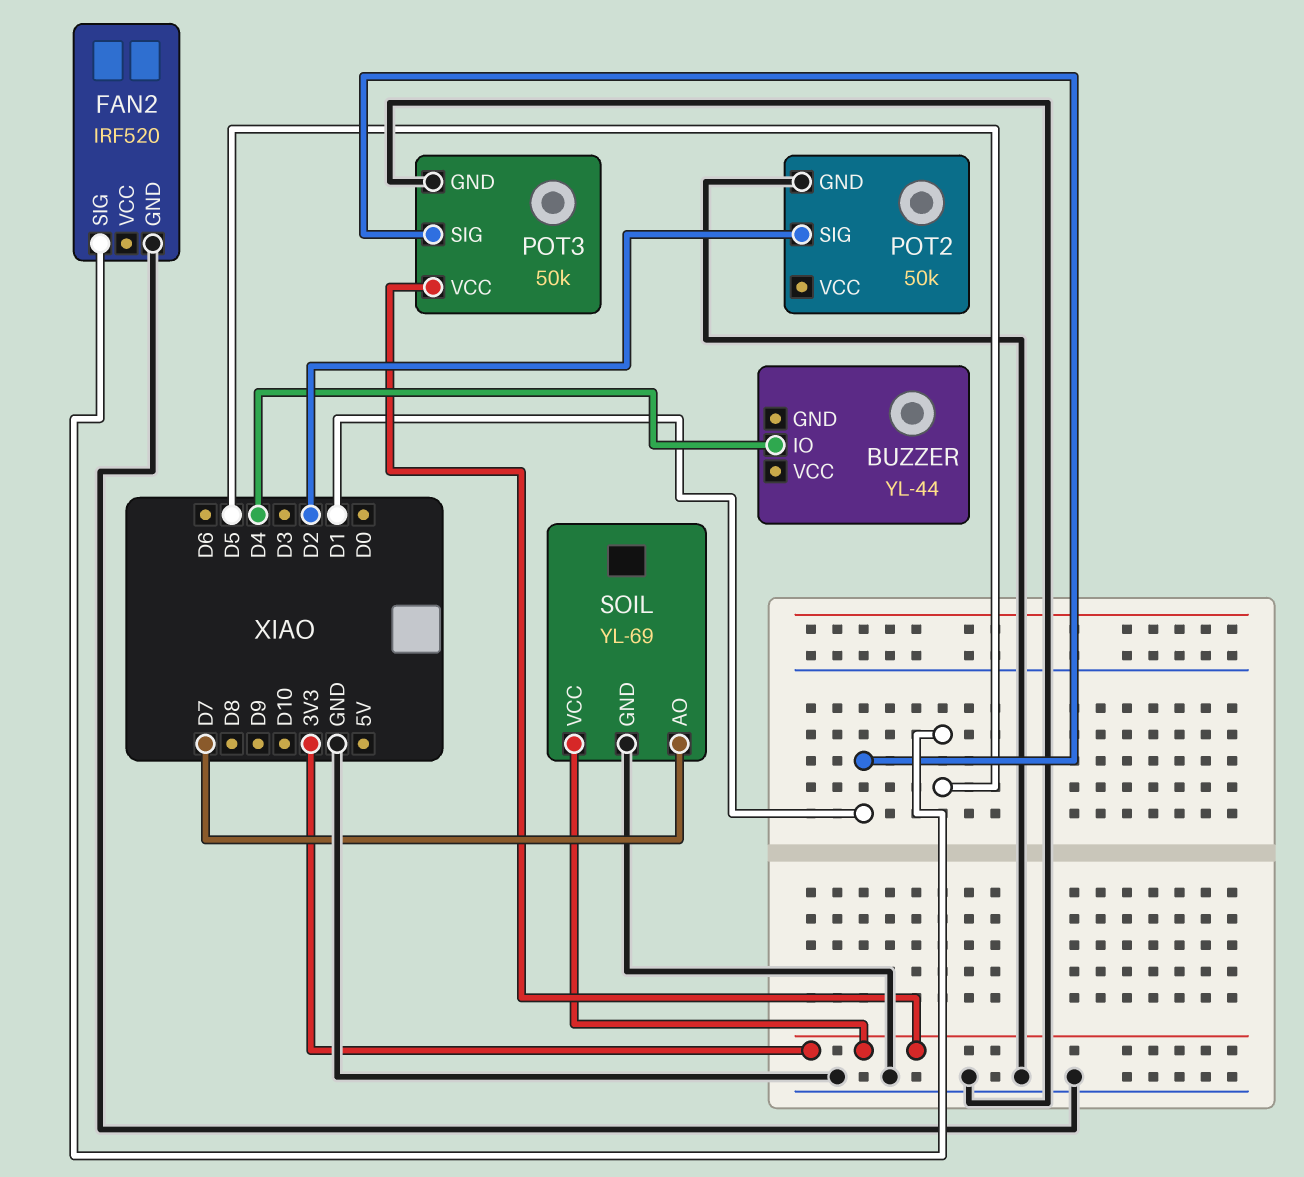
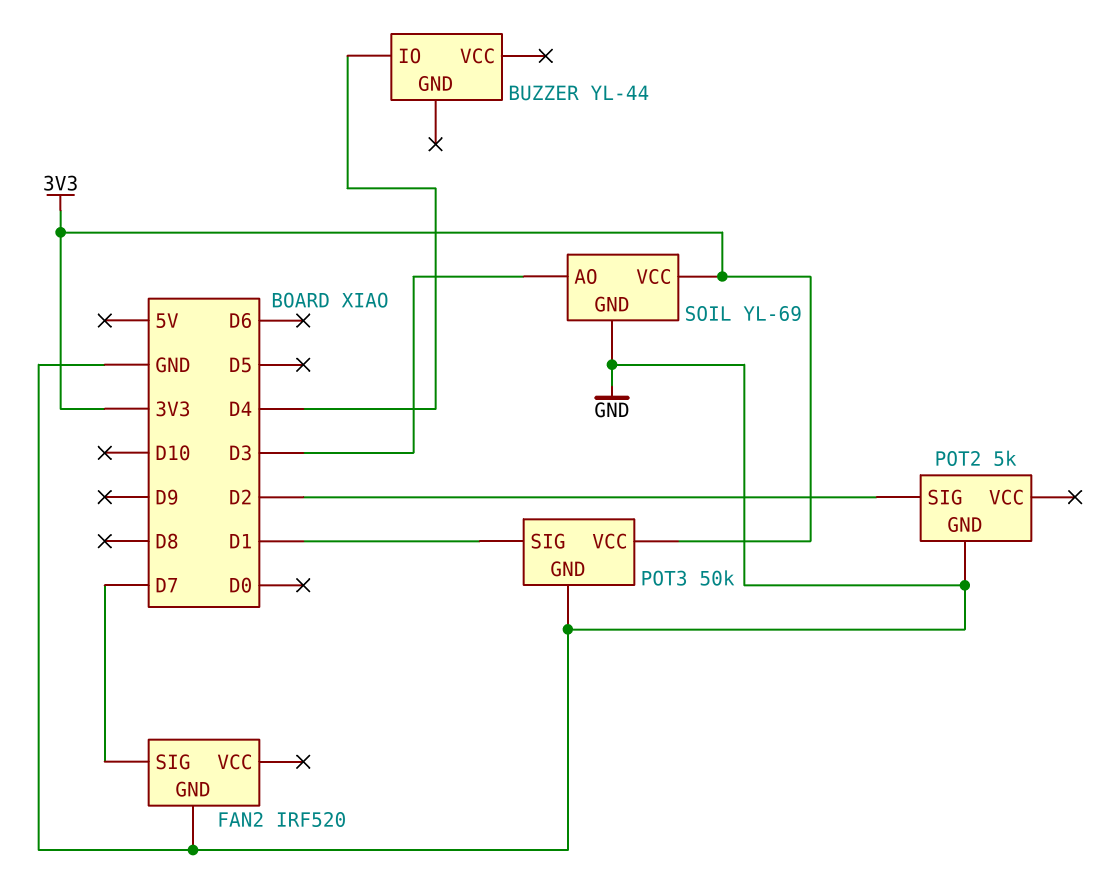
FAN2 pin SIG: D5 -> D7
POT2: 50k -> 5k
SOIL pin AO: D7 -> D3

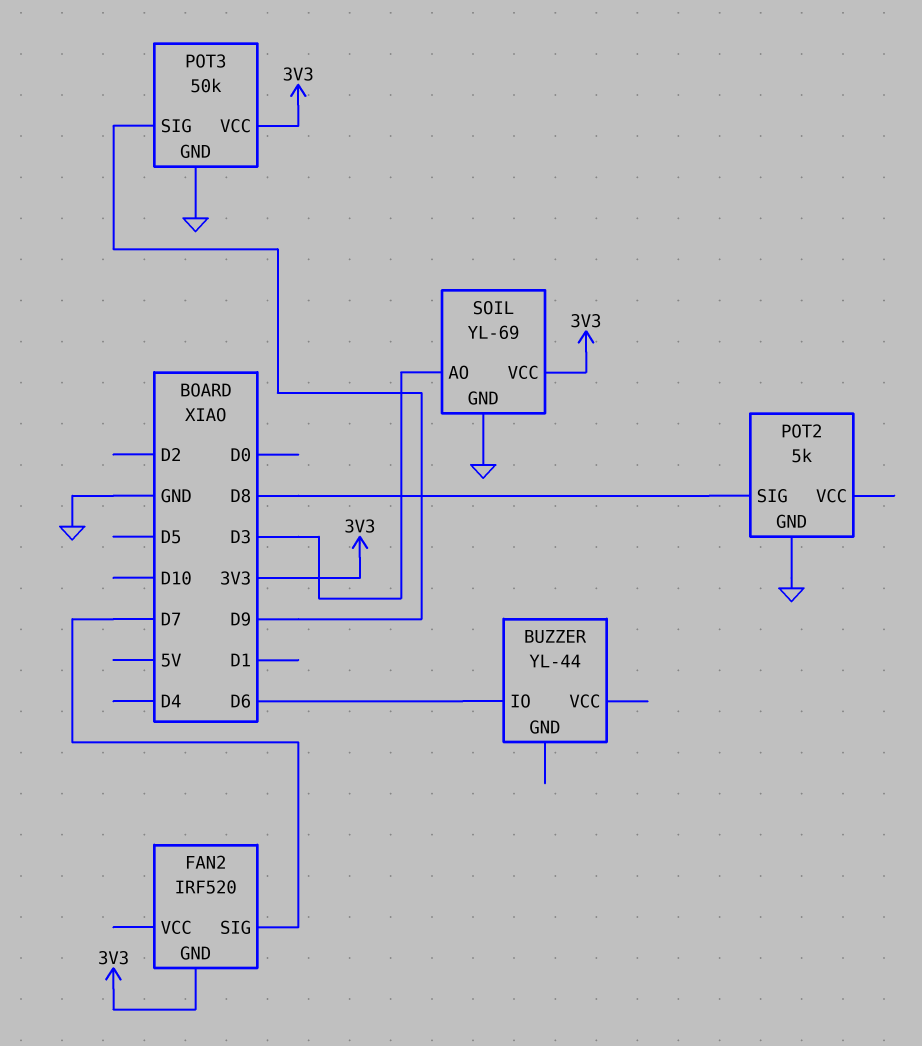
BUZZER pin IO: D4 -> D6
FAN2 pin GND: GND -> 3V3
POT2 pin SIG: D2 -> D8
POT3 pin SIG: D1 -> D9

